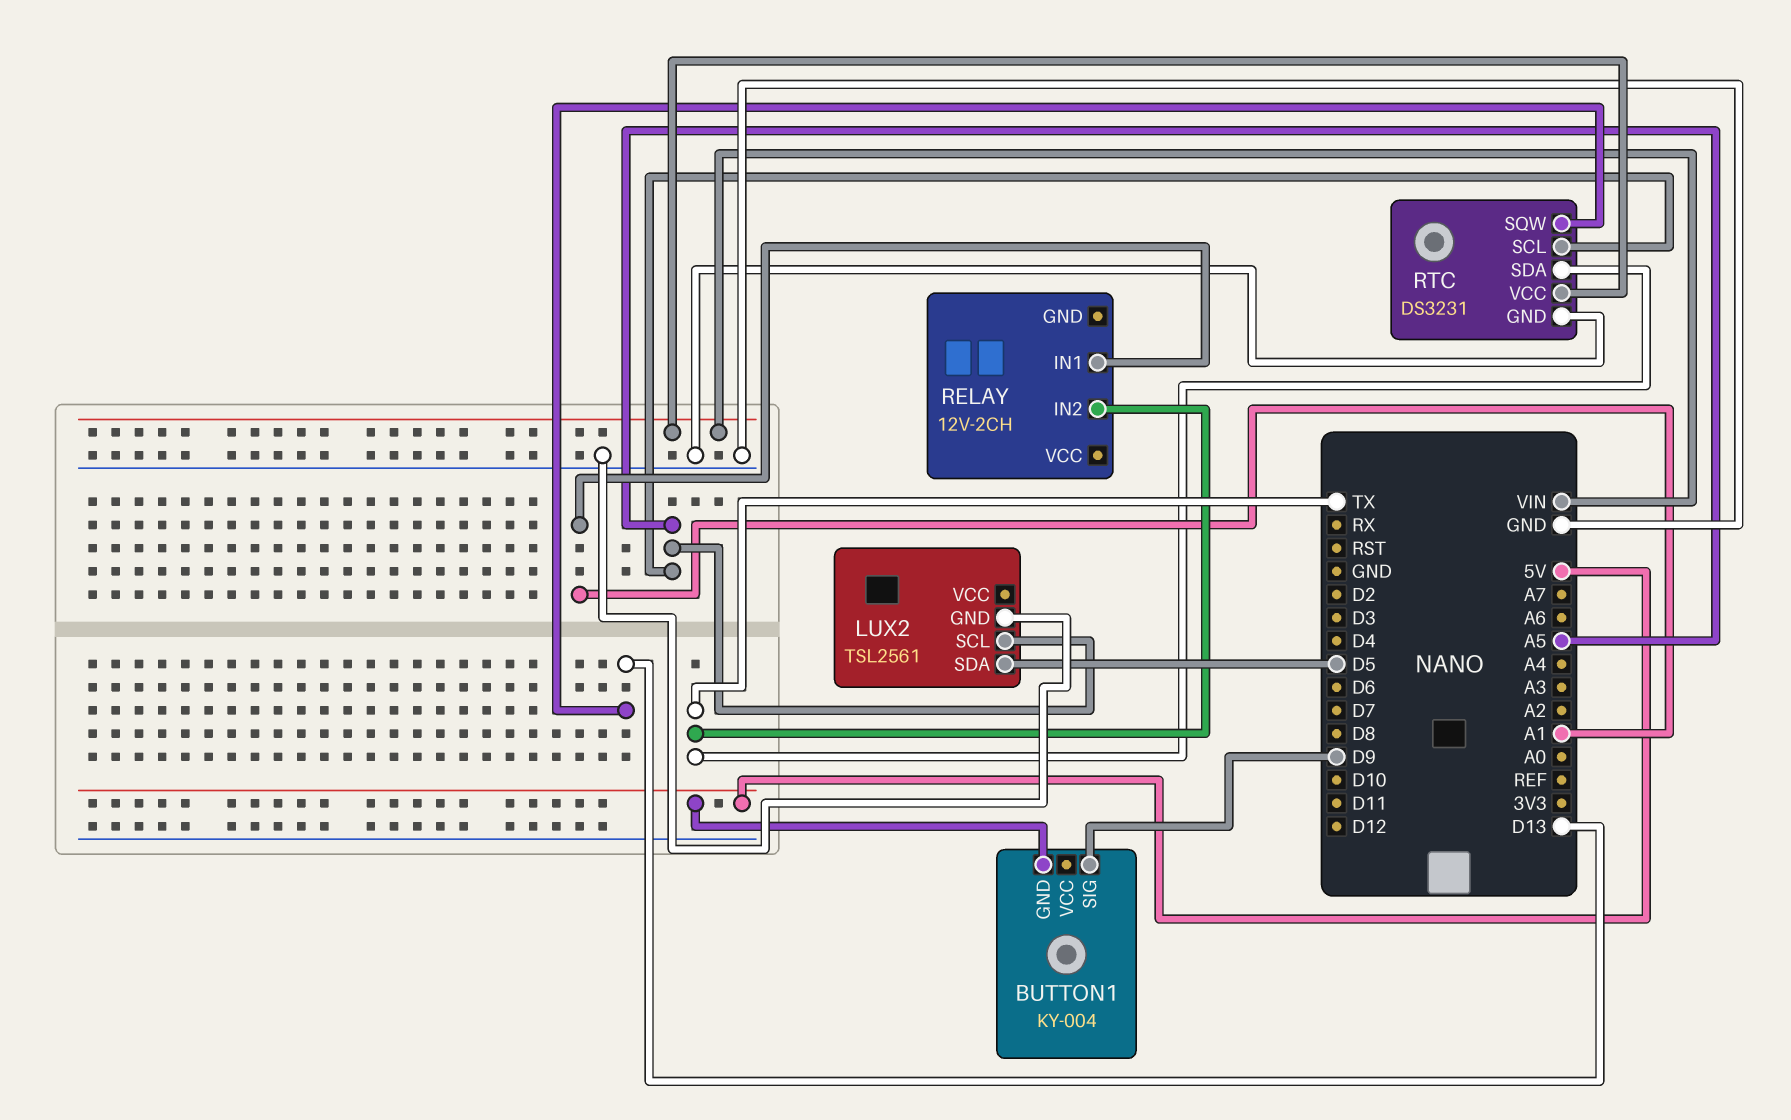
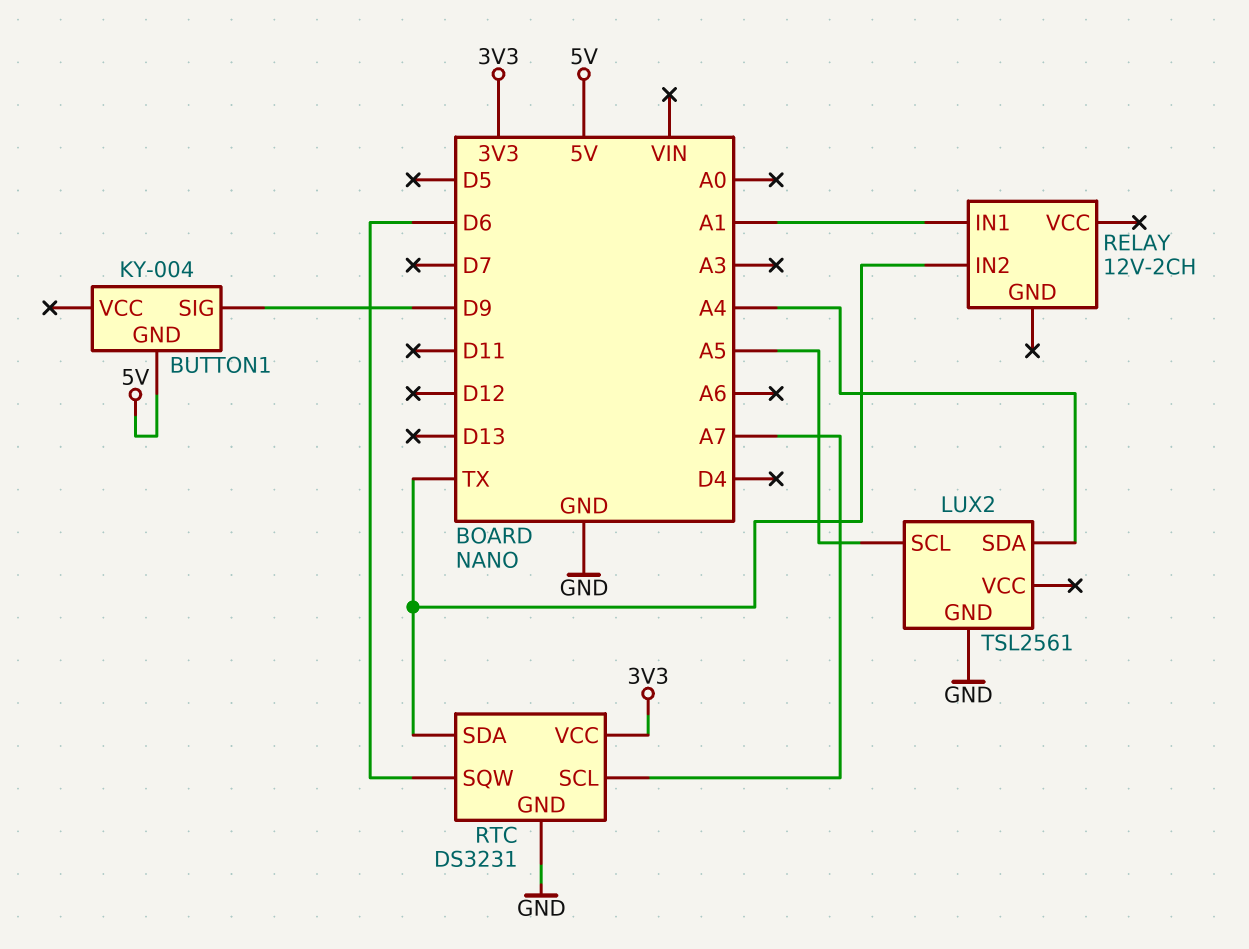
LUX2 pin SDA: D5 -> A4
RTC pin SCL: A5 -> A7
RTC pin SQW: D13 -> D6
RTC pin VCC: VIN -> 3V3

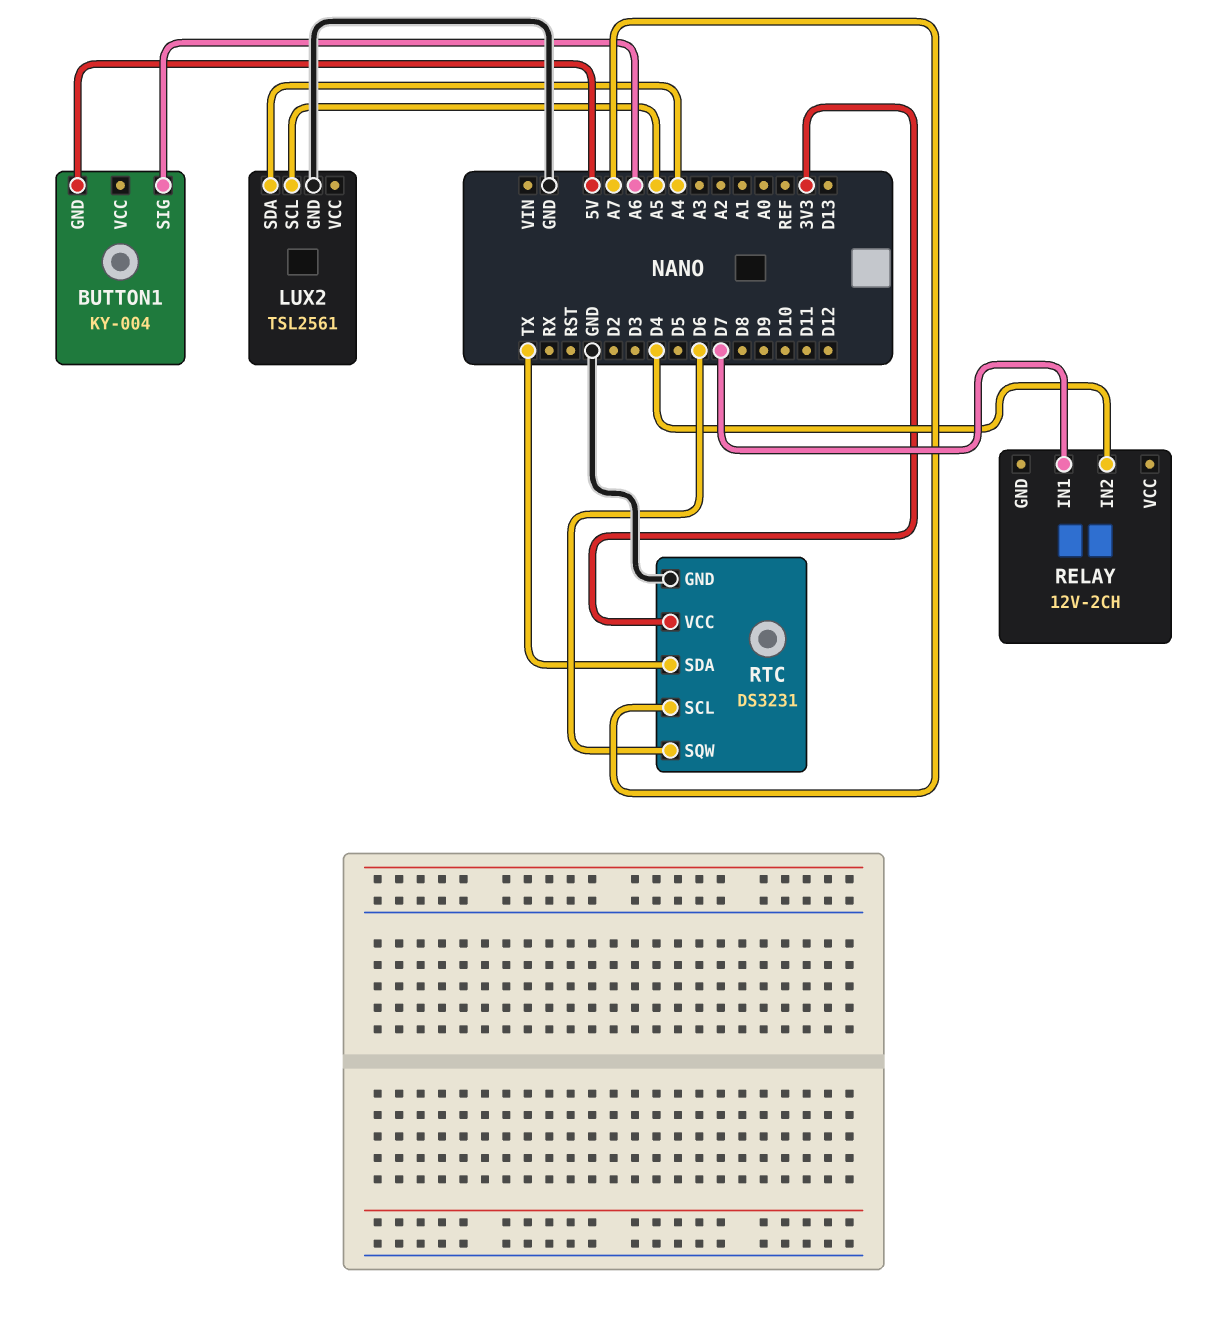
BUTTON1 pin SIG: D9 -> A6
RELAY pin IN1: A1 -> D7
RELAY pin IN2: TX -> D4

